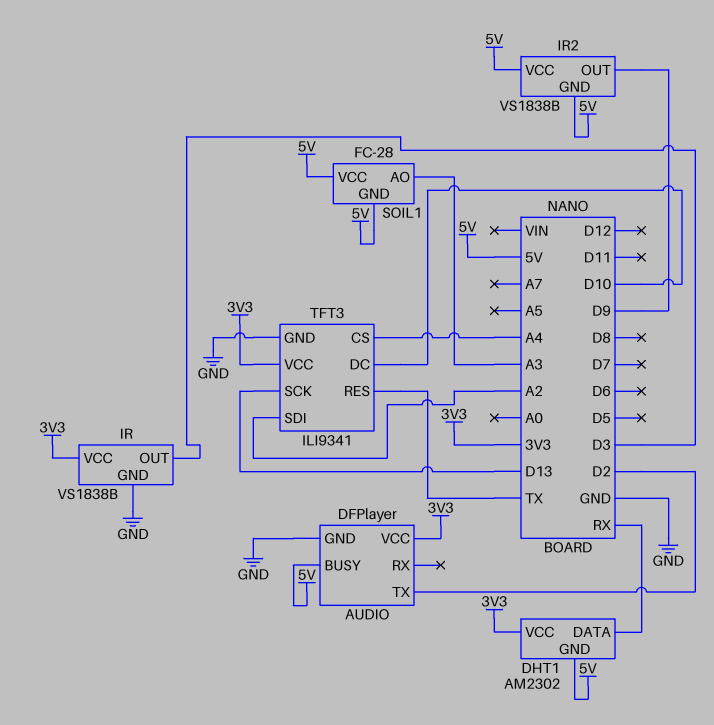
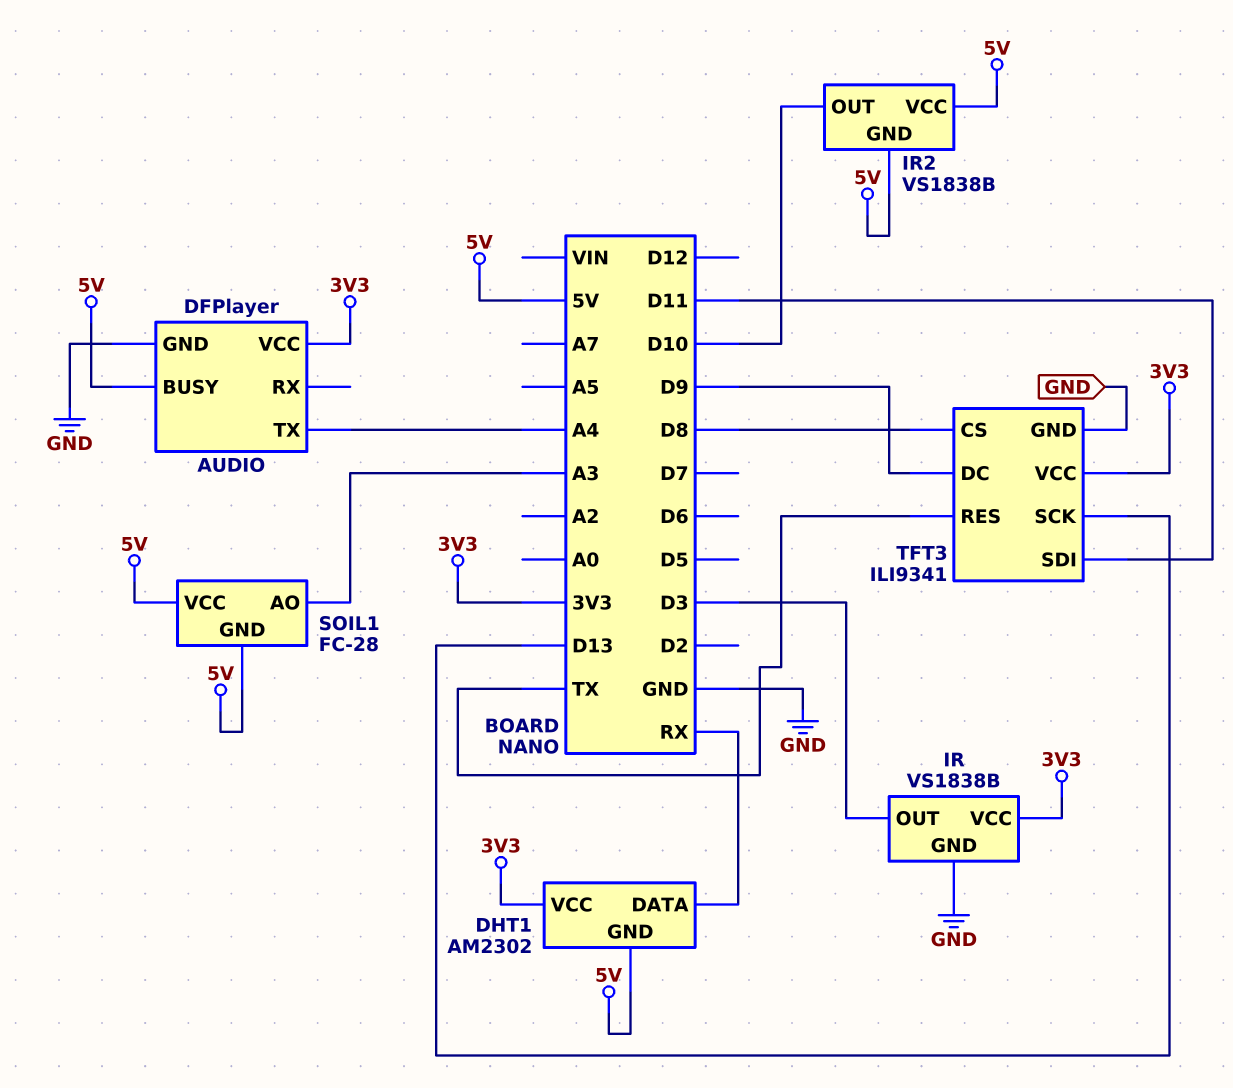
AUDIO pin TX: D2 -> A4
IR2 pin OUT: D9 -> D10
TFT3 pin CS: A4 -> D8
TFT3 pin DC: D10 -> D9
TFT3 pin SDI: A2 -> D11

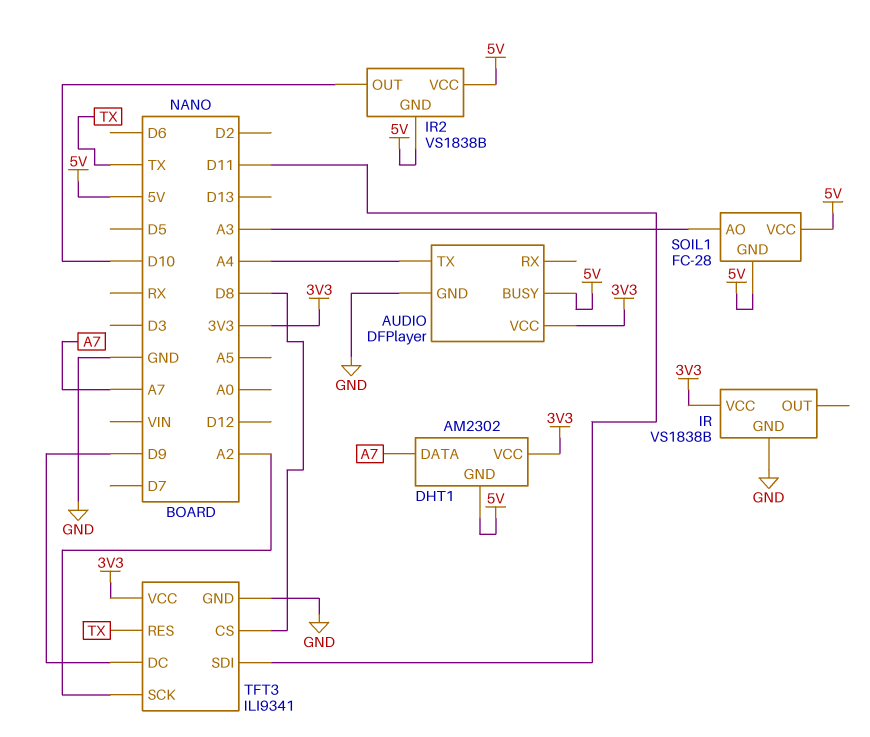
DHT1 pin DATA: RX -> A7
IR pin OUT: D3 -> none
TFT3 pin SCK: D13 -> A2

